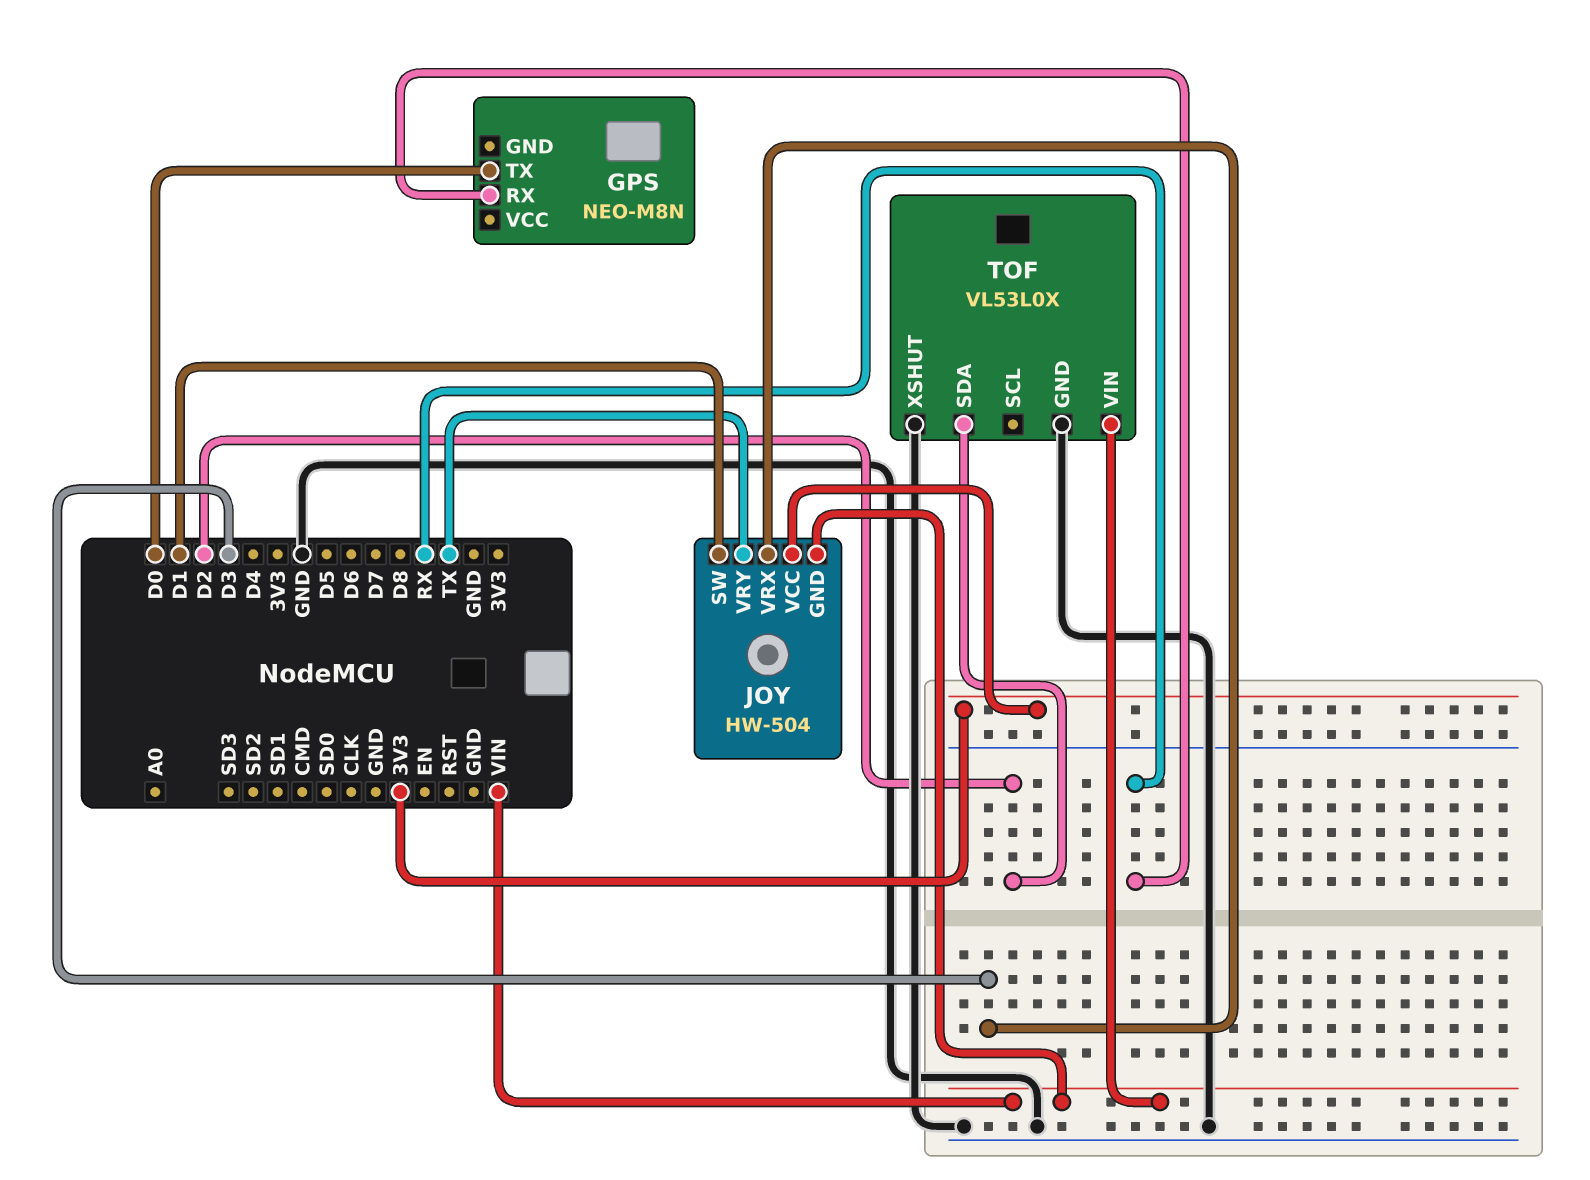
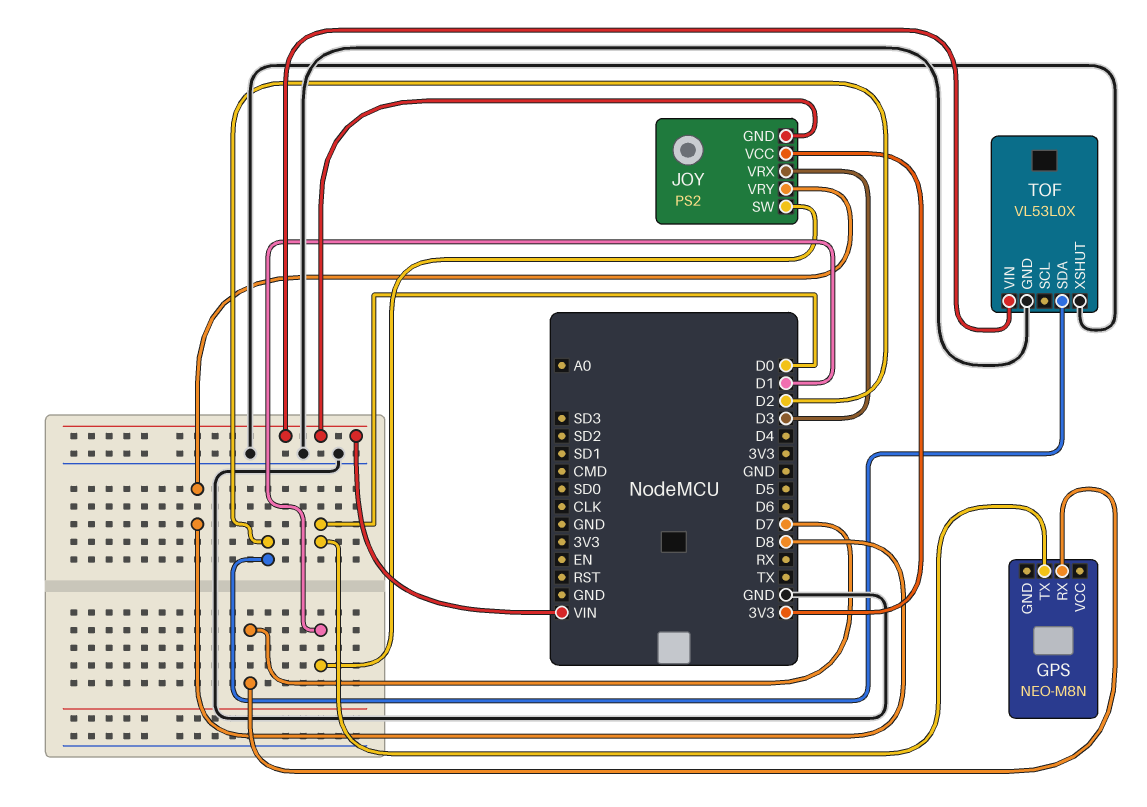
GPS pin RX: RX -> D7
JOY: HW-504 -> PS2
JOY pin VRY: TX -> D8

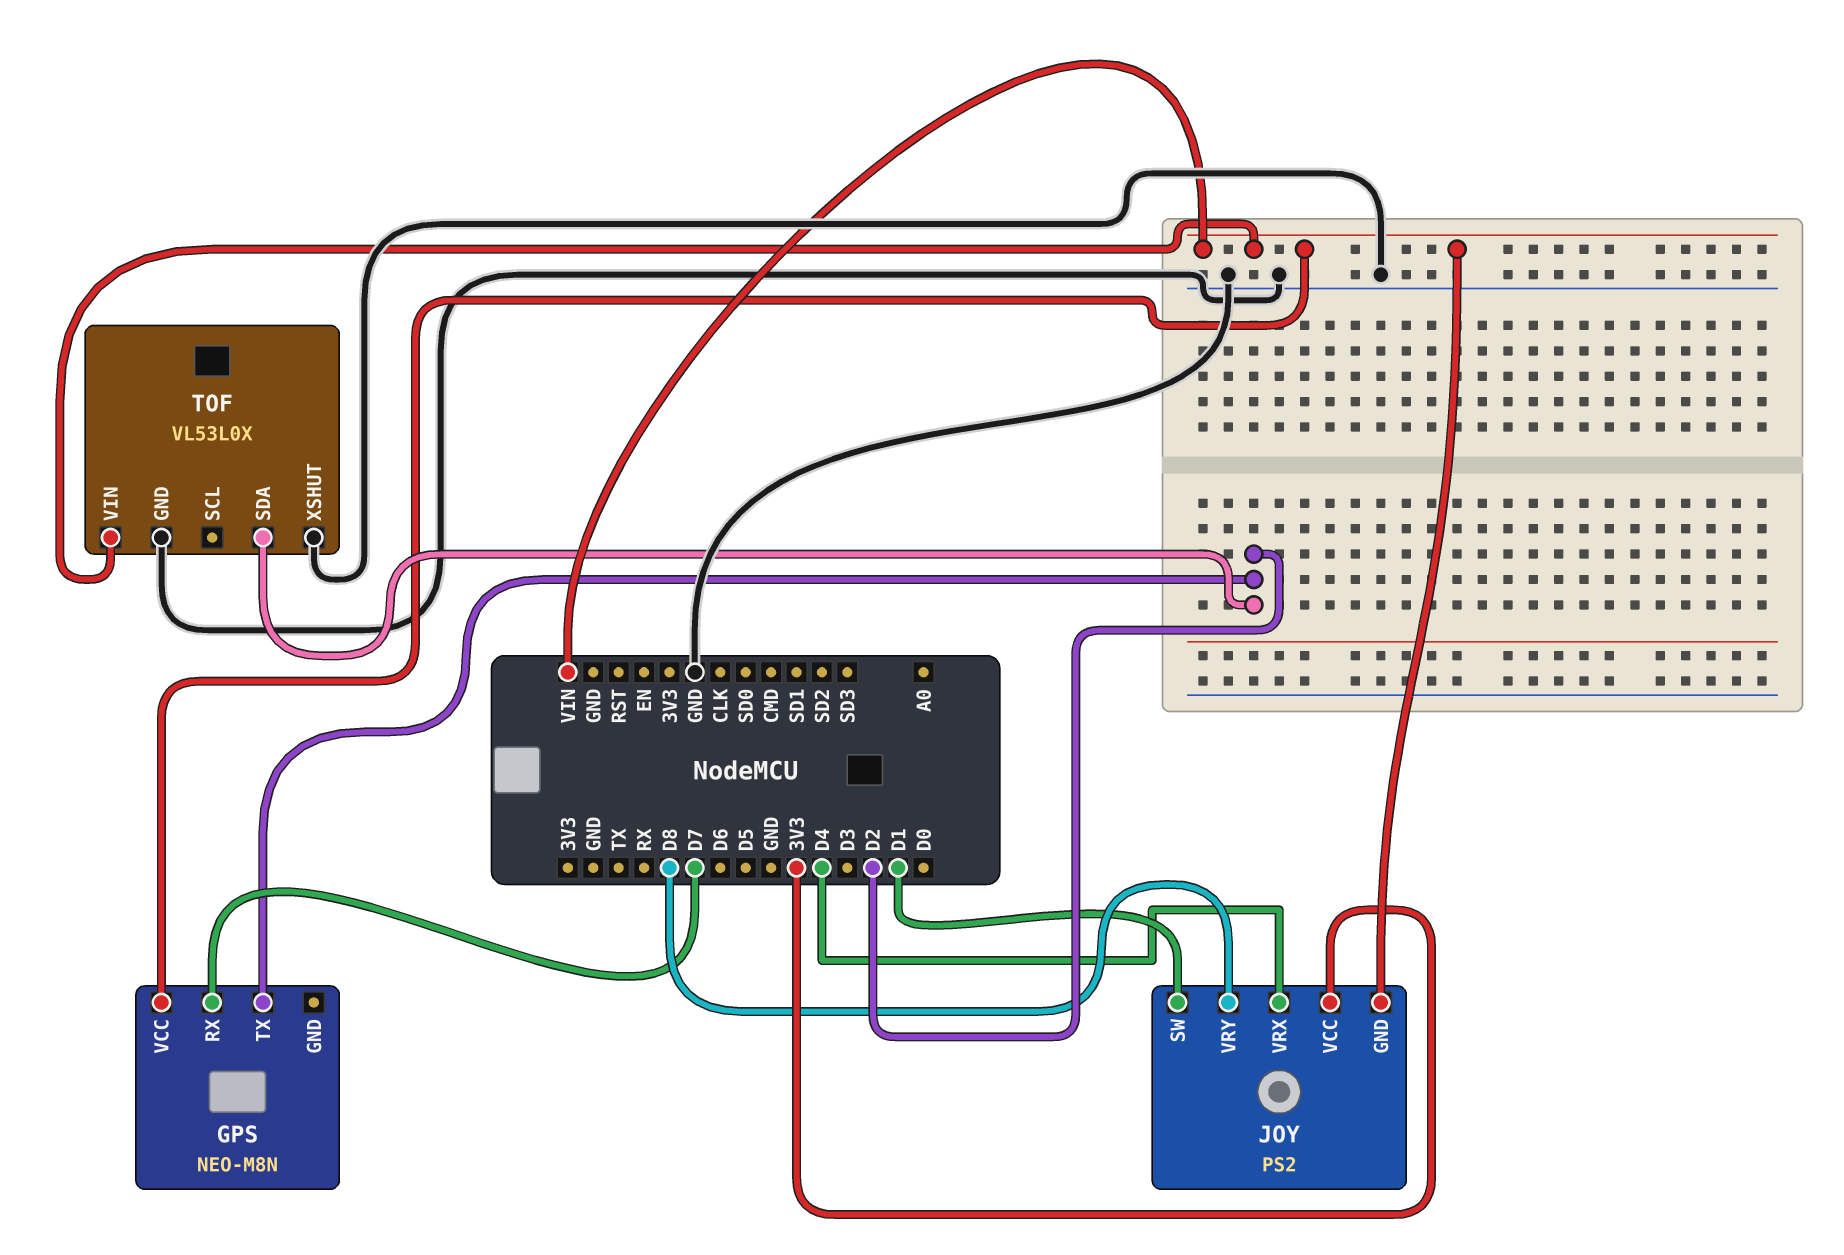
GPS pin TX: D0 -> D2
GPS pin VCC: none -> VIN
JOY pin VRX: D3 -> D4

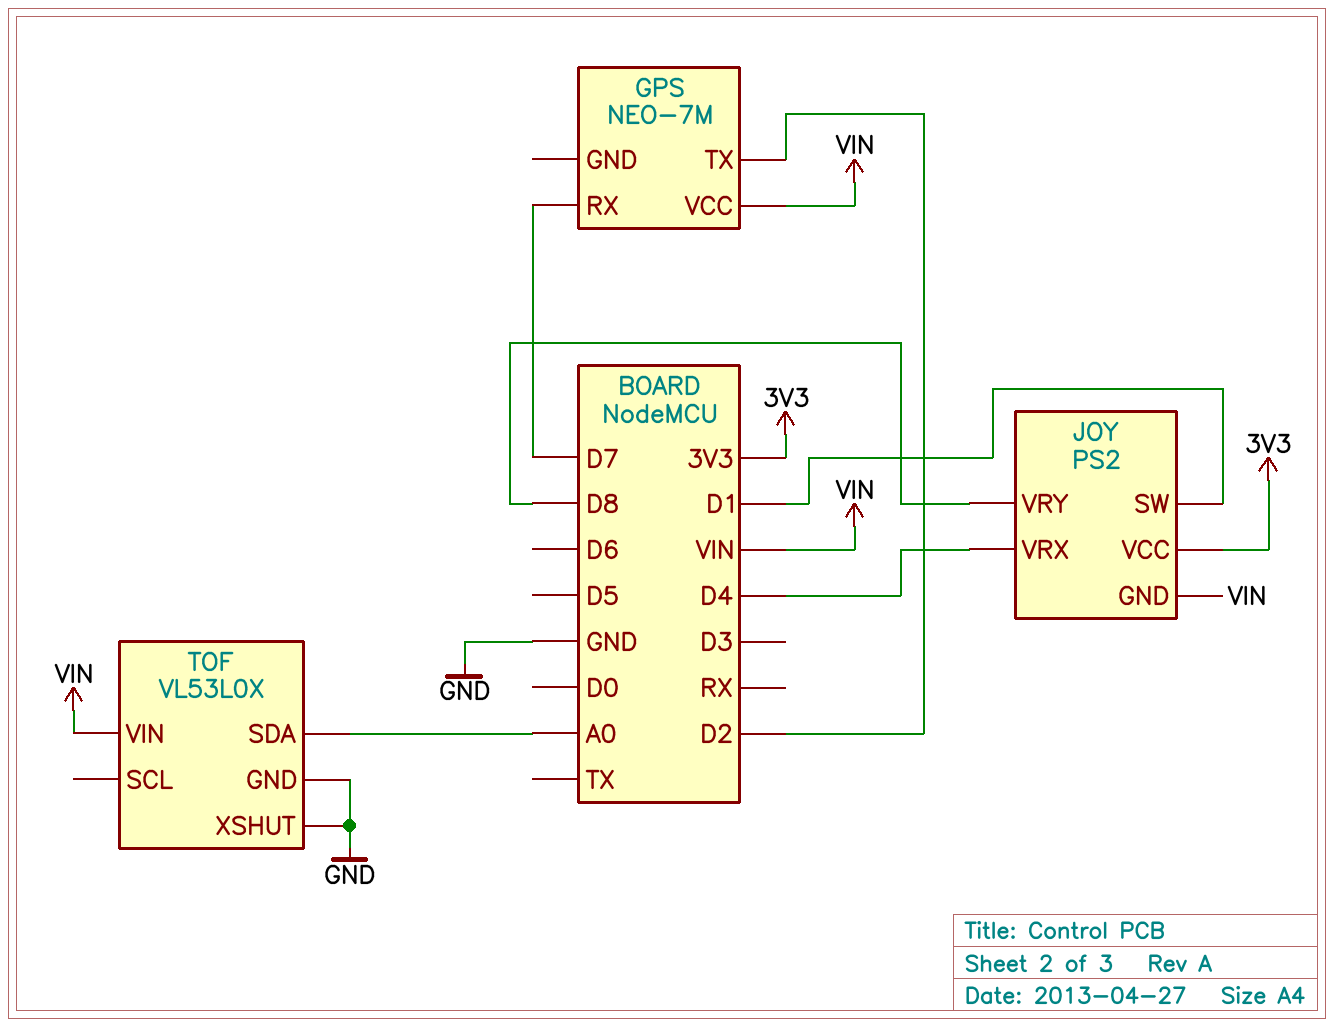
GPS: NEO-M8N -> NEO-7M
TOF pin SDA: D2 -> A0

